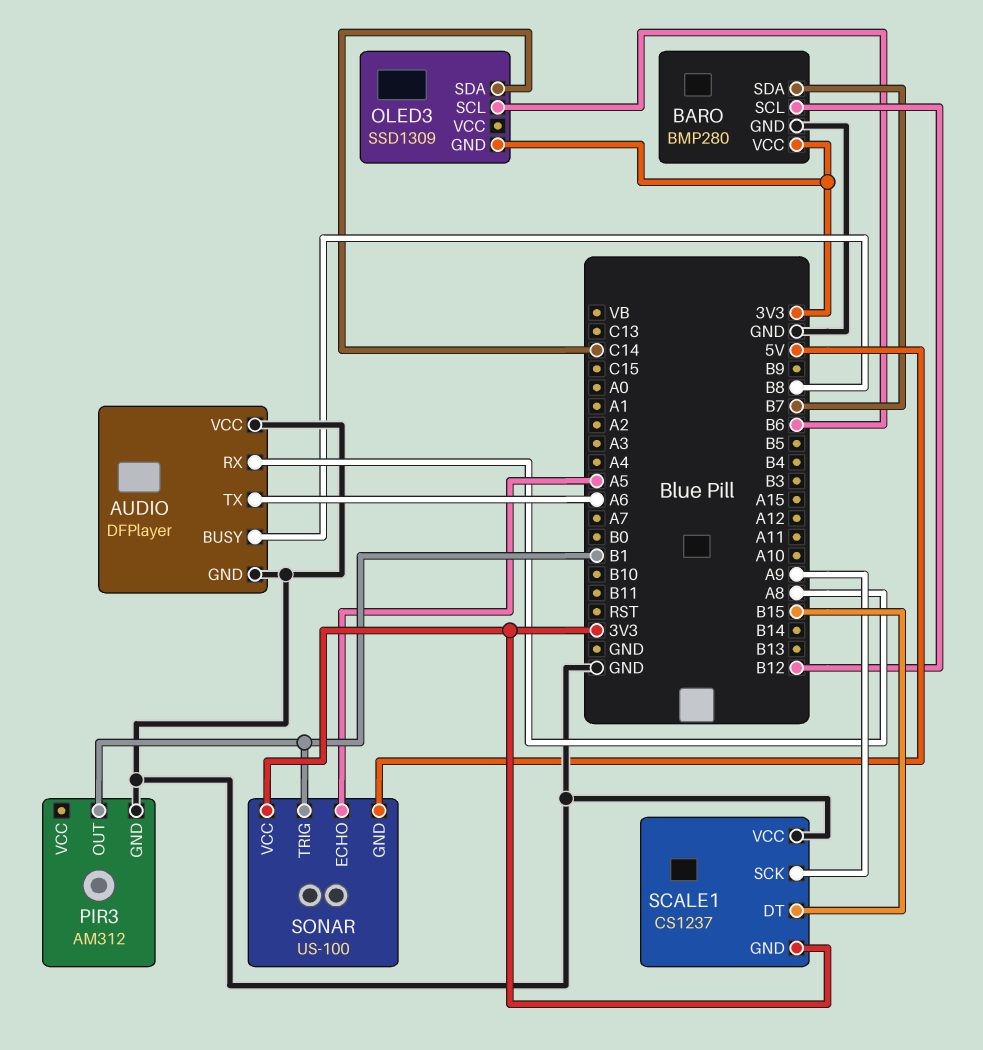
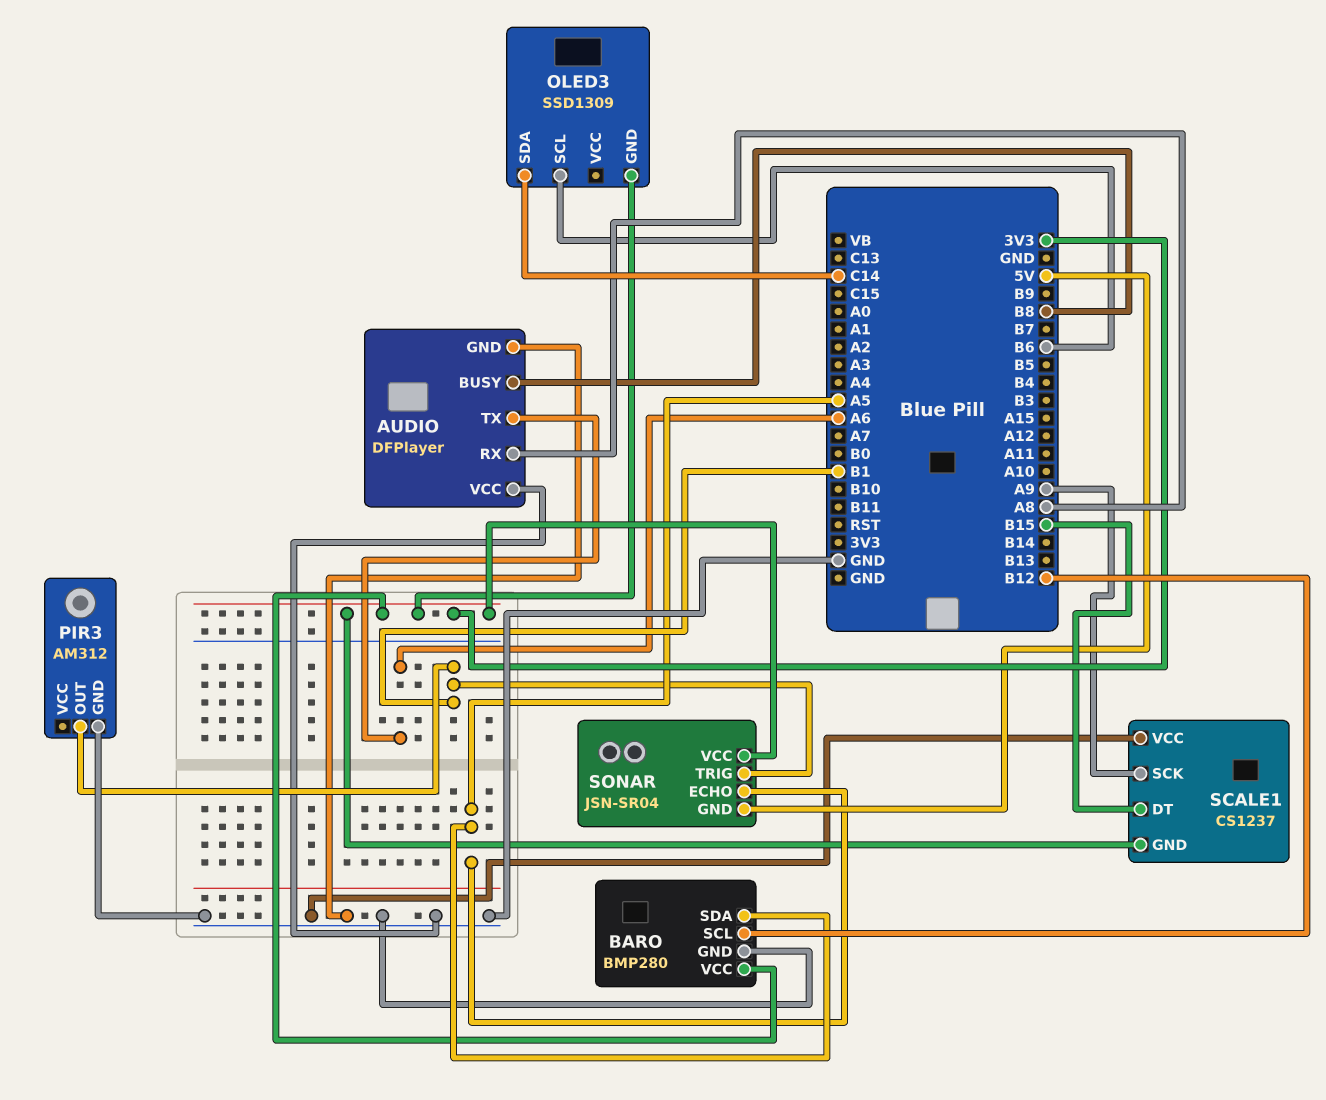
BARO pin SDA: B7 -> A5
SONAR: US-100 -> JSN-SR04

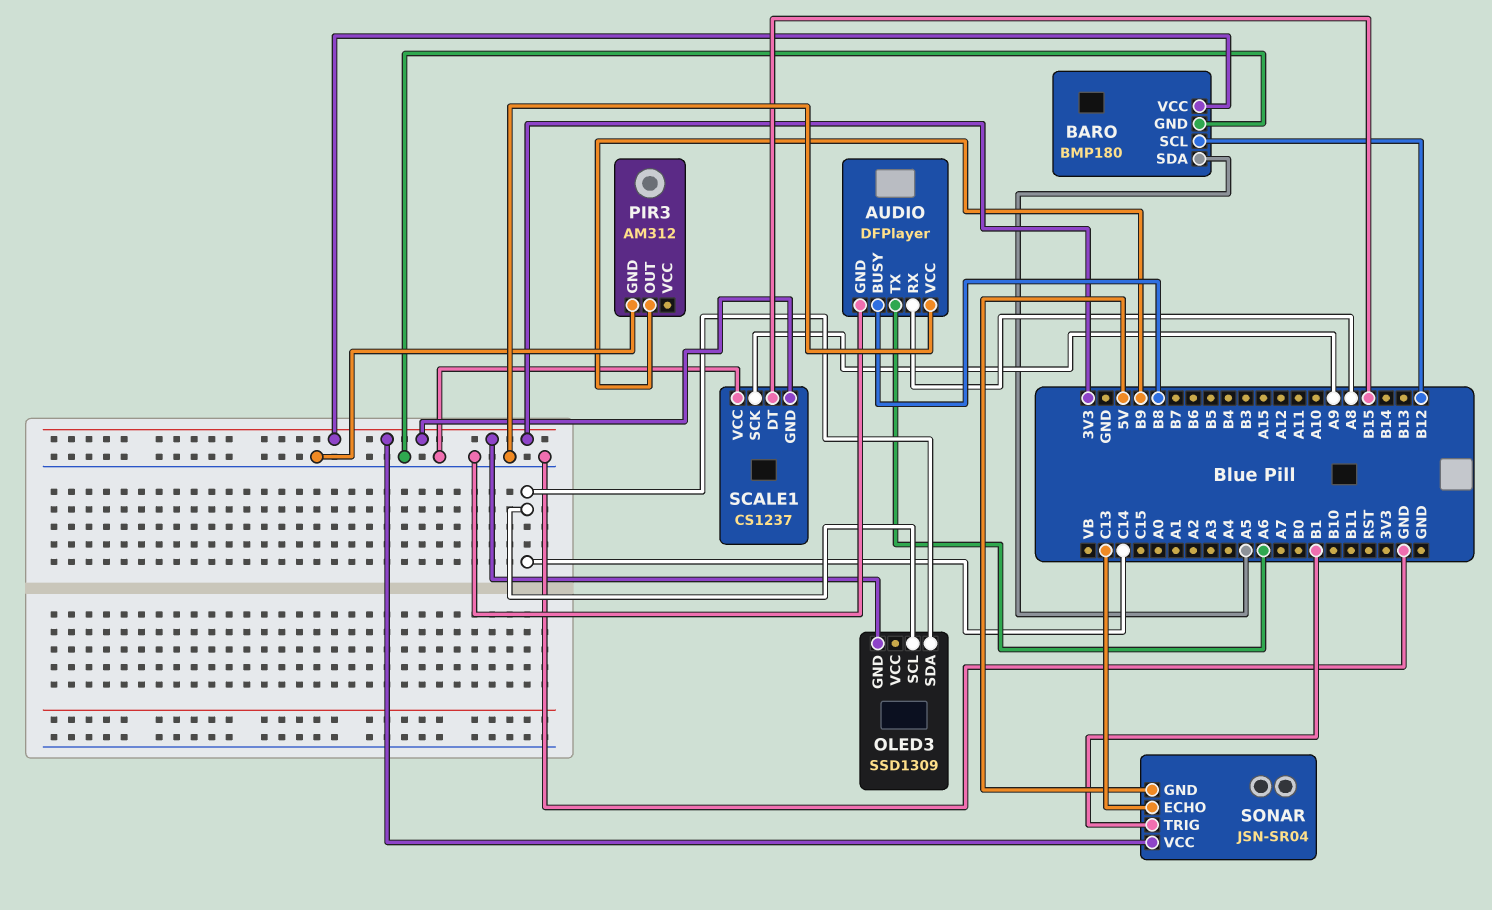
BARO: BMP280 -> BMP180
OLED3 pin SCL: B6 -> C14
PIR3 pin OUT: B1 -> B9
SONAR pin ECHO: A5 -> C13

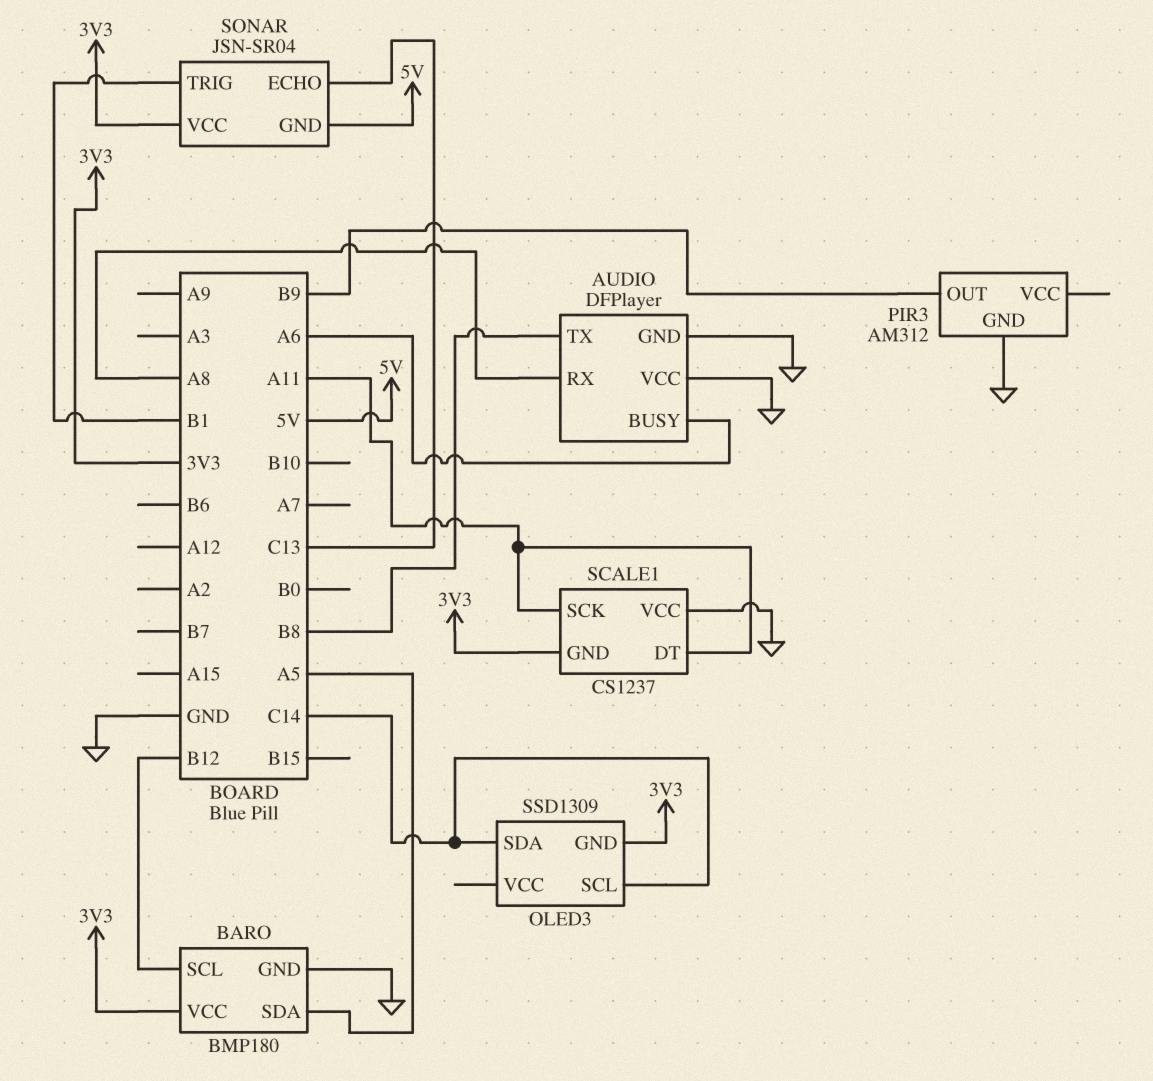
AUDIO pin BUSY: B8 -> A6
AUDIO pin TX: A6 -> B8
SCALE1 pin DT: B15 -> A11
SCALE1 pin SCK: A9 -> A11

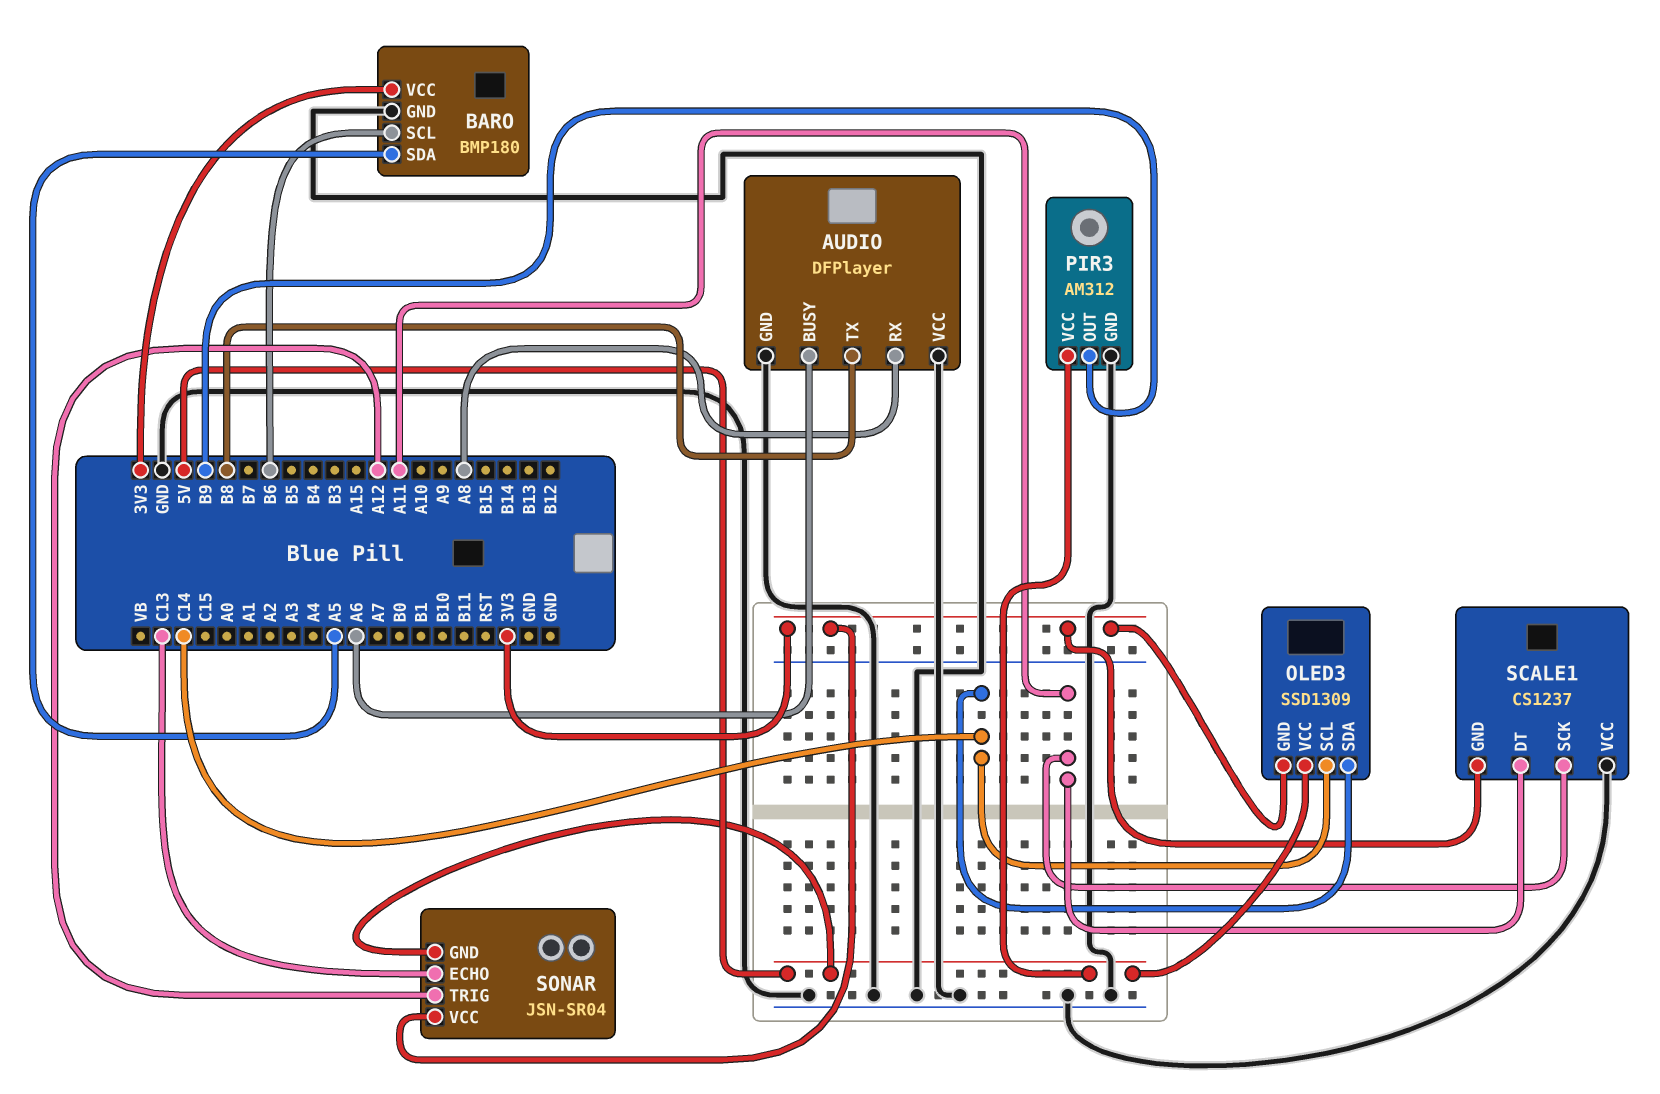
BARO pin SCL: B12 -> B6
OLED3 pin VCC: none -> 5V
PIR3 pin VCC: none -> 5V
SONAR pin TRIG: B1 -> A12

